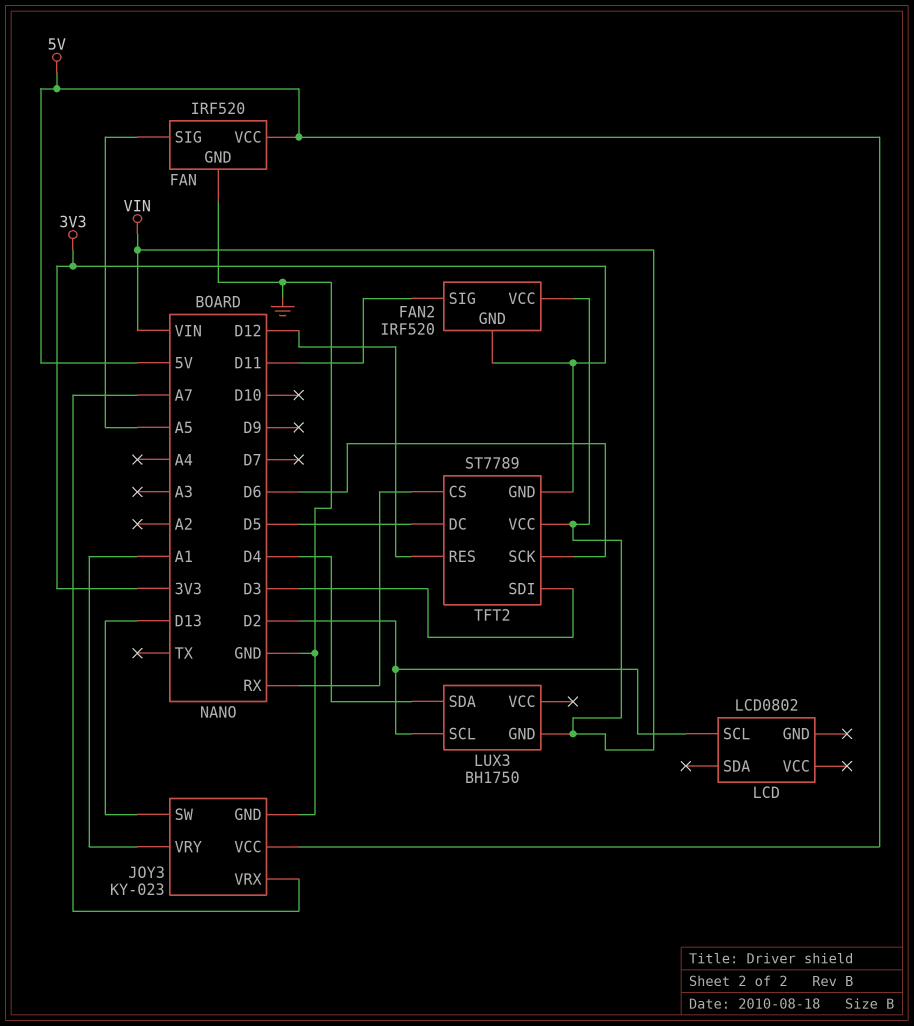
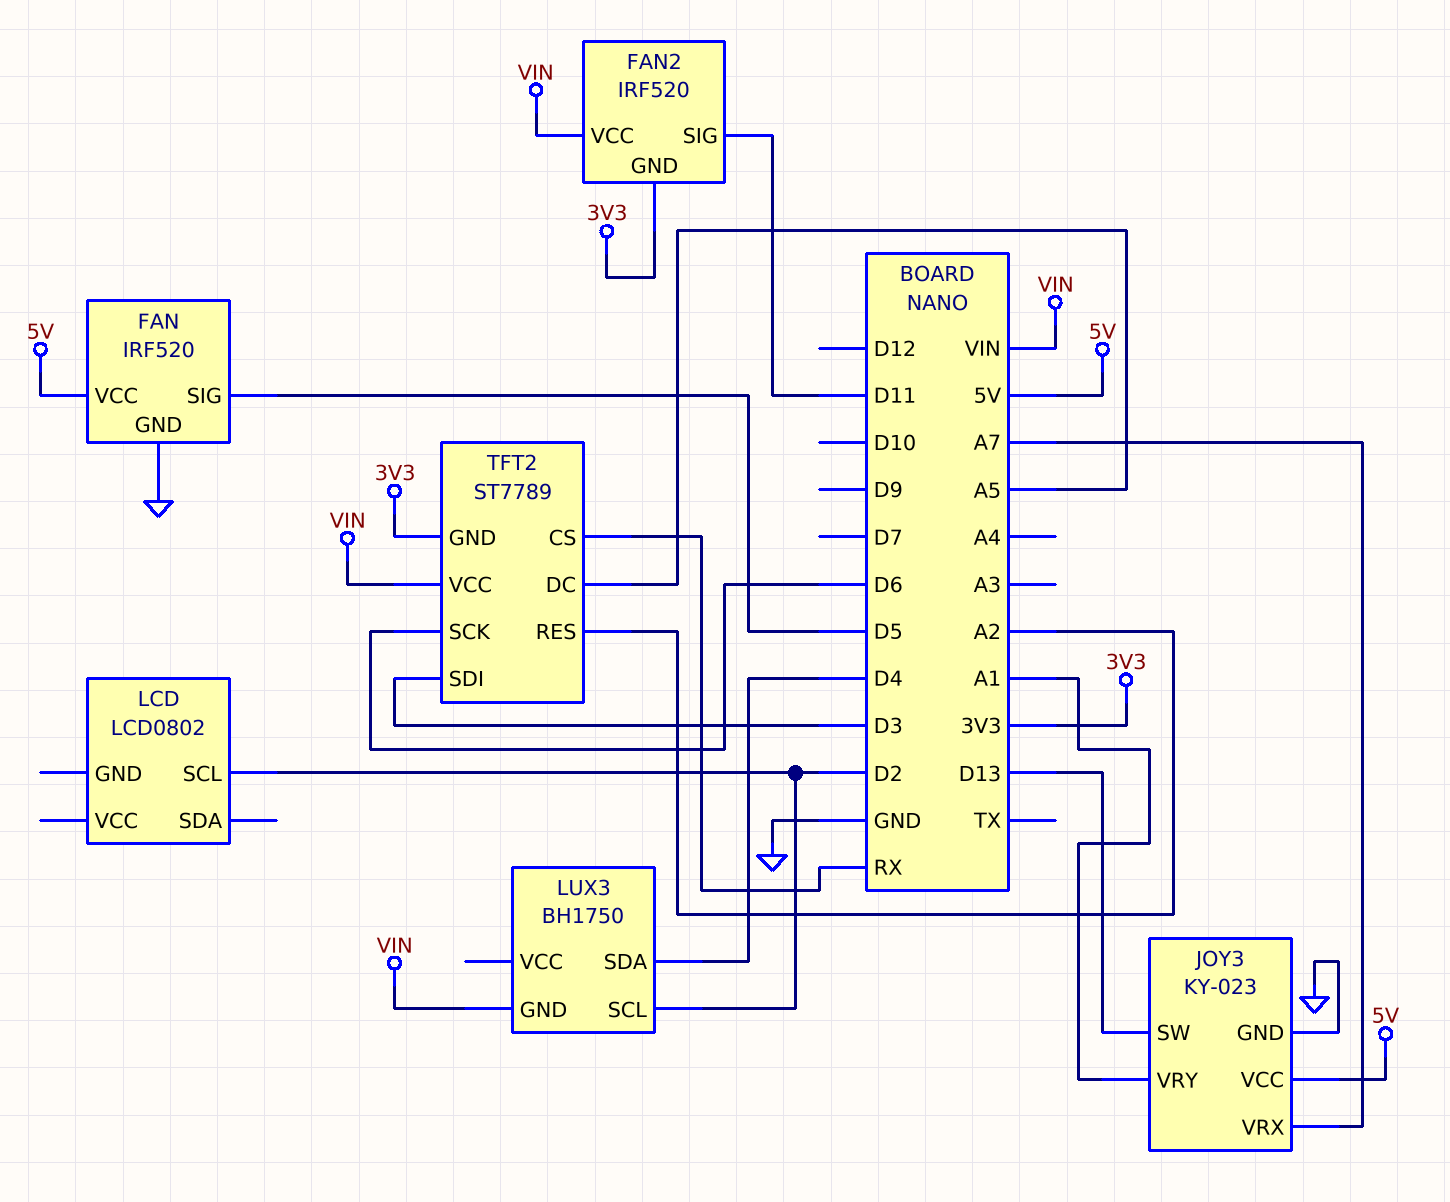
FAN pin SIG: A5 -> D5
TFT2 pin DC: D5 -> A5
TFT2 pin RES: D12 -> A2

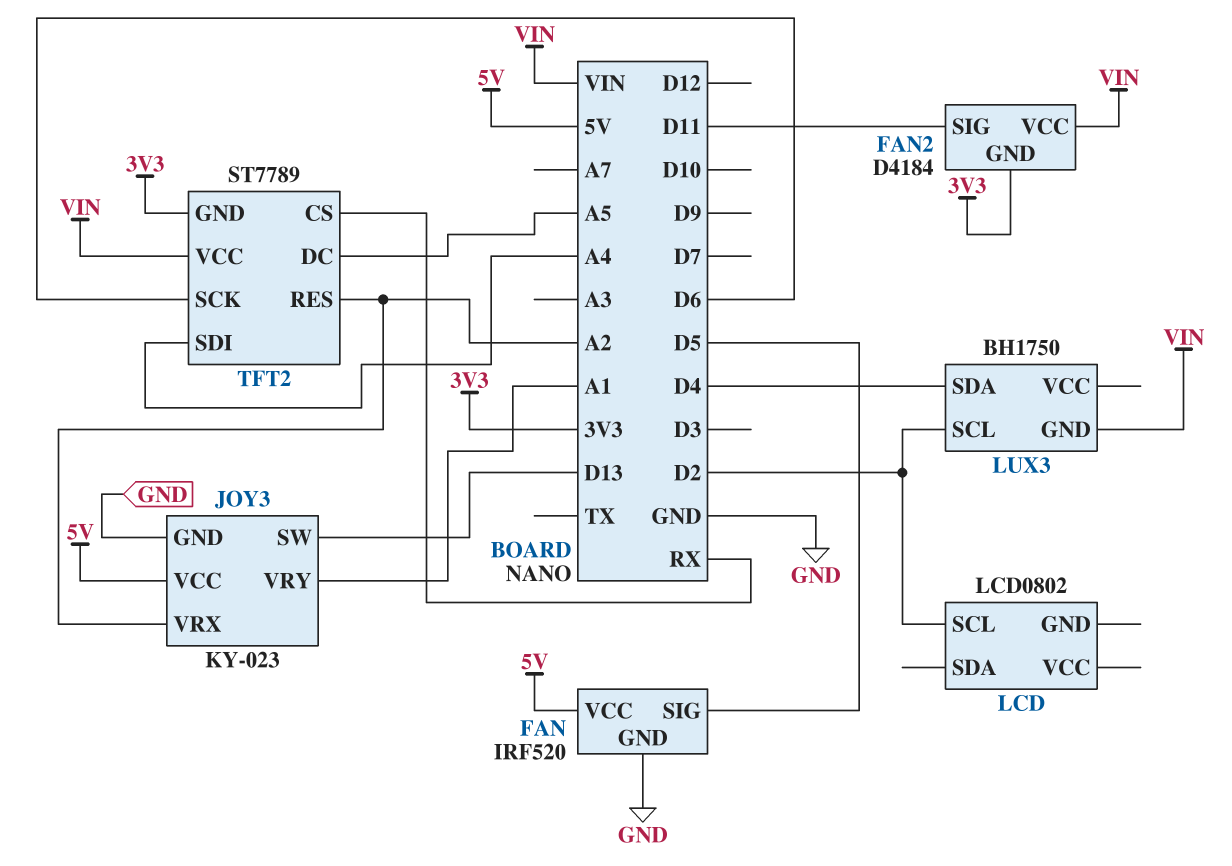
FAN2: IRF520 -> D4184
JOY3 pin VRX: A7 -> A2
TFT2 pin SDI: D3 -> A4

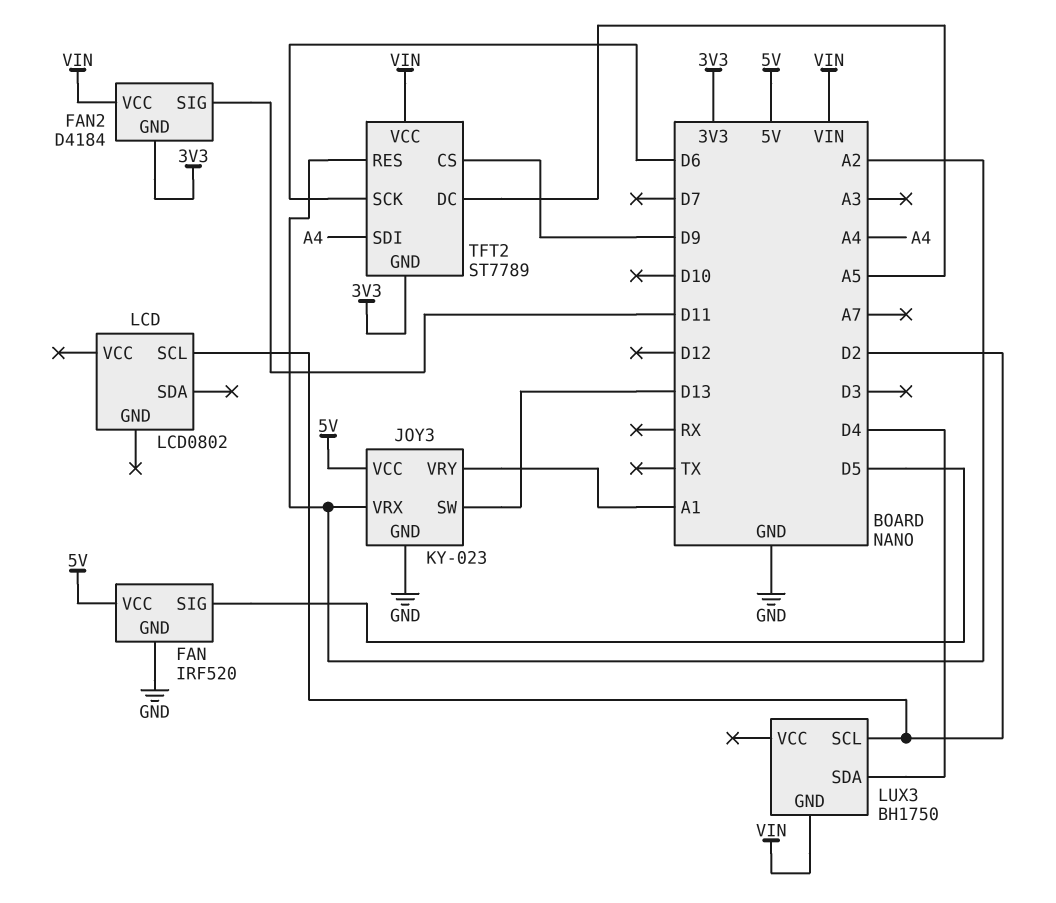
TFT2 pin CS: RX -> D9

